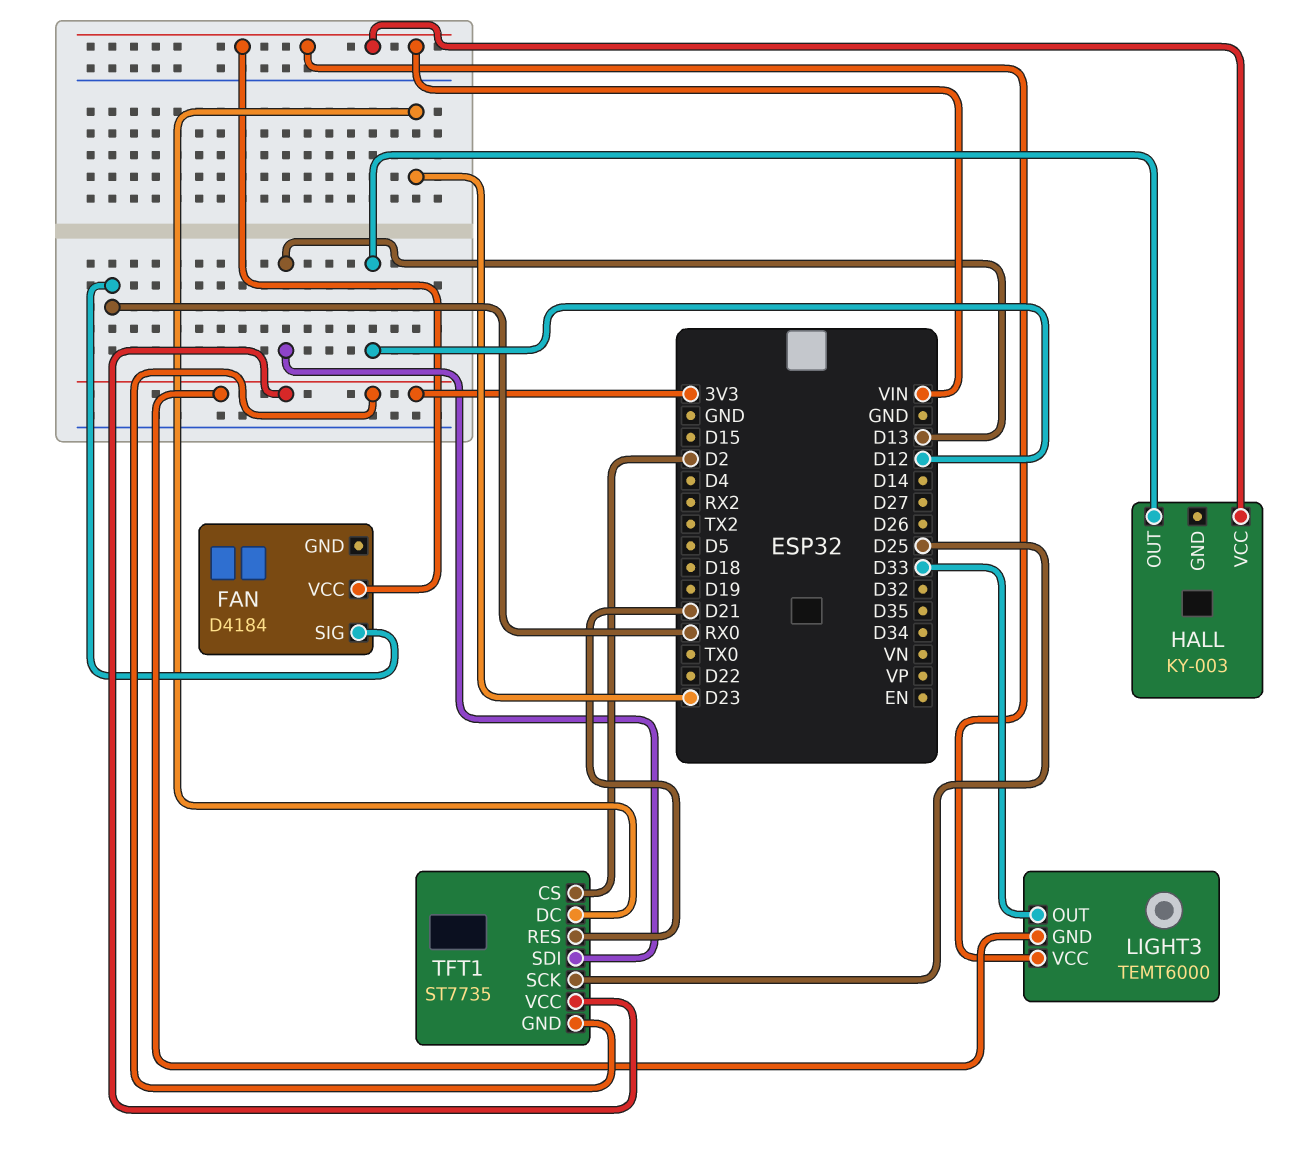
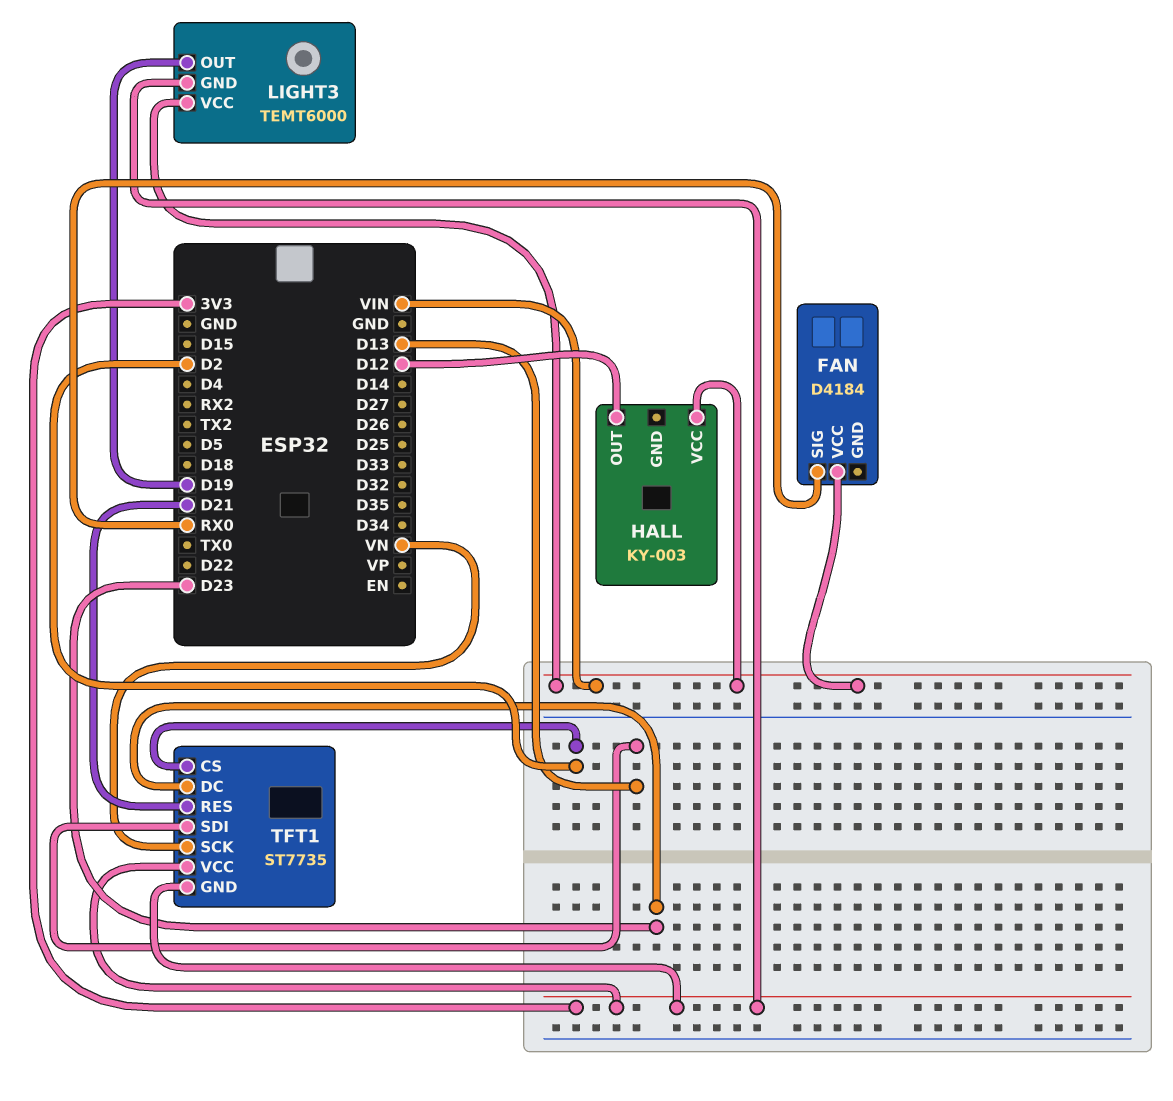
LIGHT3 pin OUT: D33 -> D19
TFT1 pin SCK: D25 -> VN

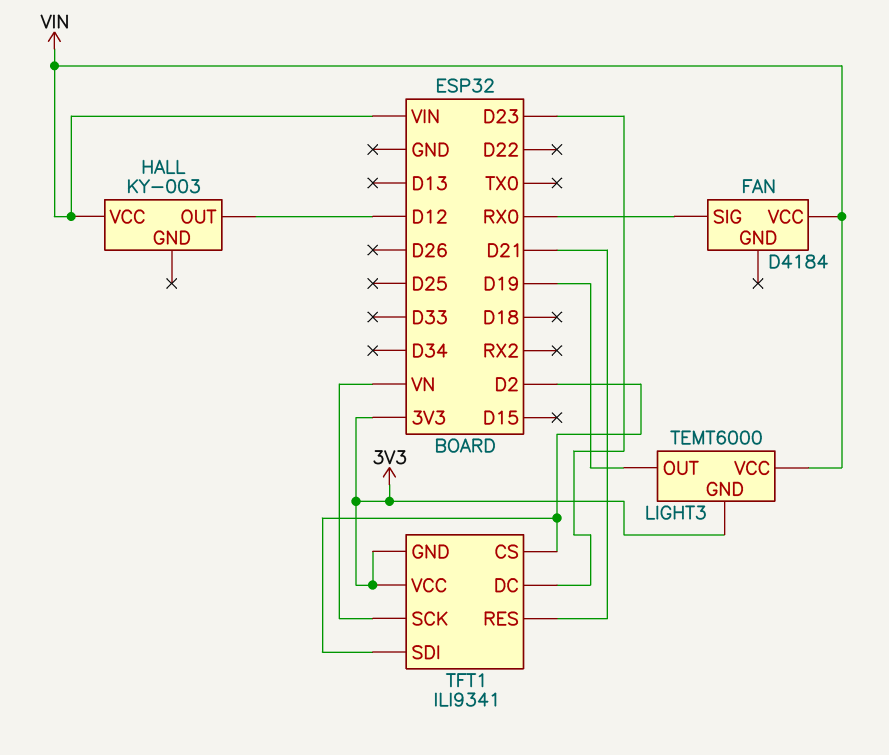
TFT1: ST7735 -> ILI9341
TFT1 pin SDI: D13 -> D2

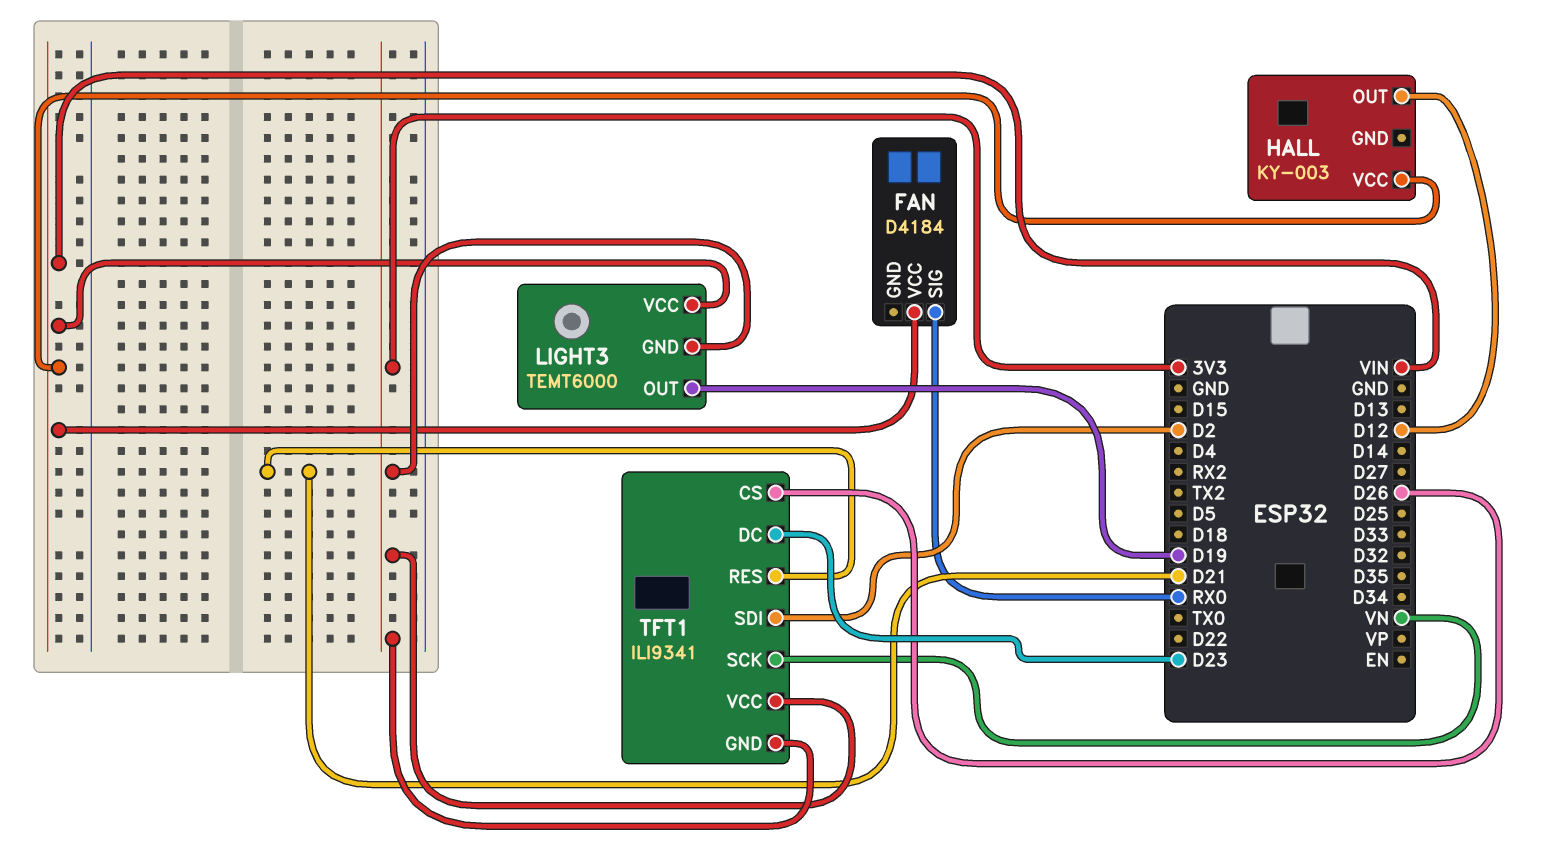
TFT1 pin CS: D2 -> D26

